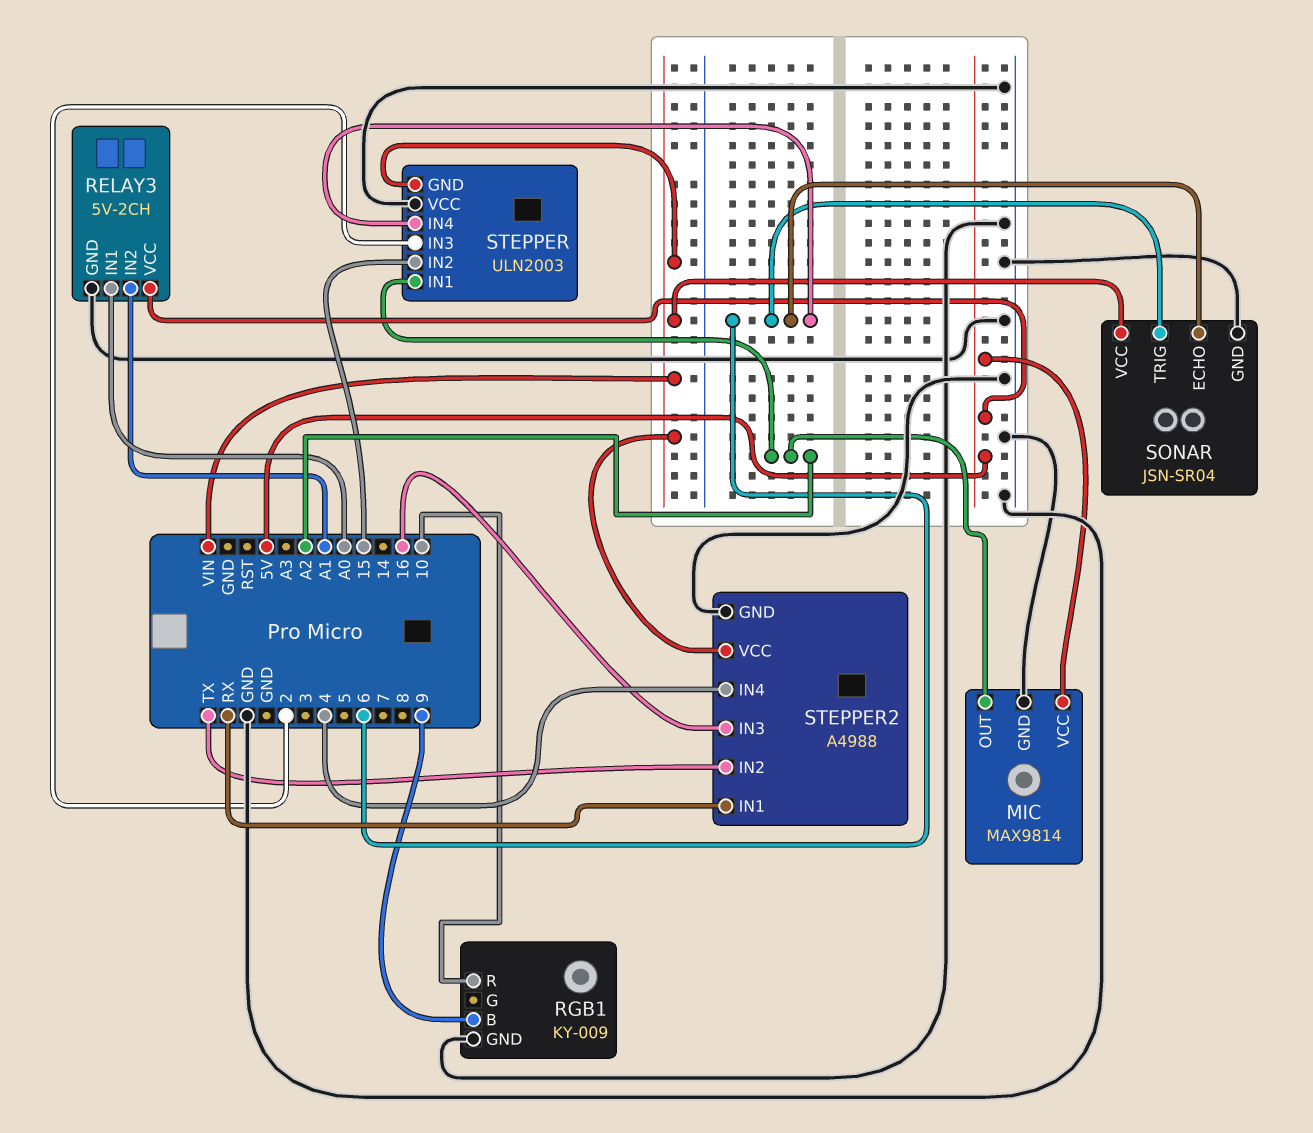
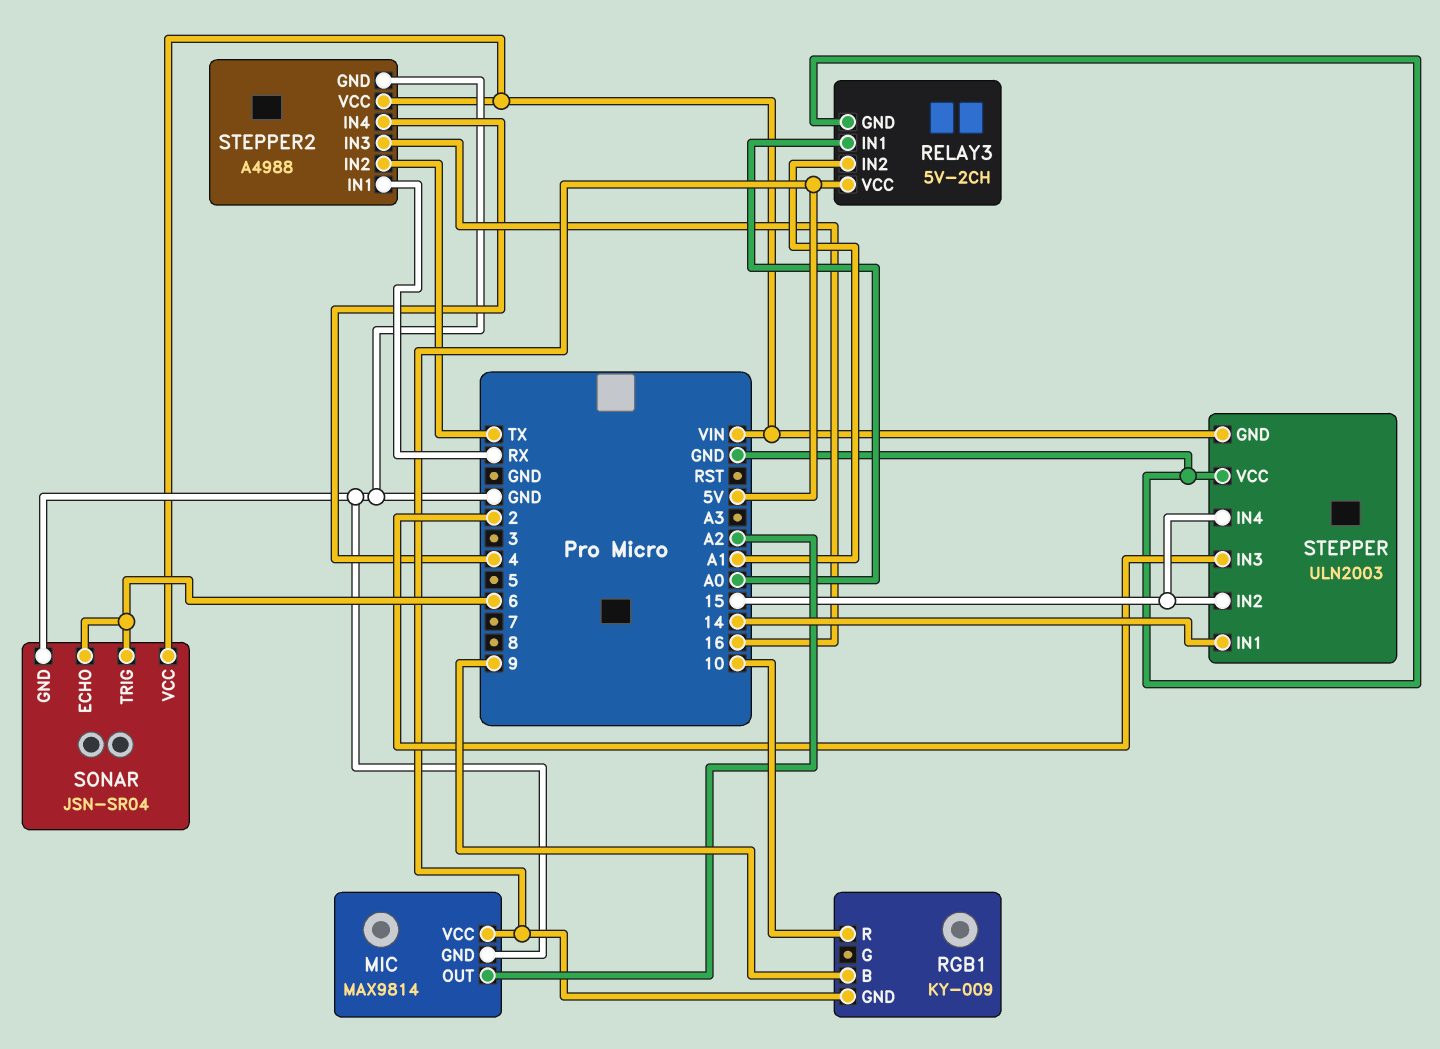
RGB1 pin GND: GND -> 5V
STEPPER pin IN1: A2 -> 14
STEPPER pin IN4: 6 -> 15

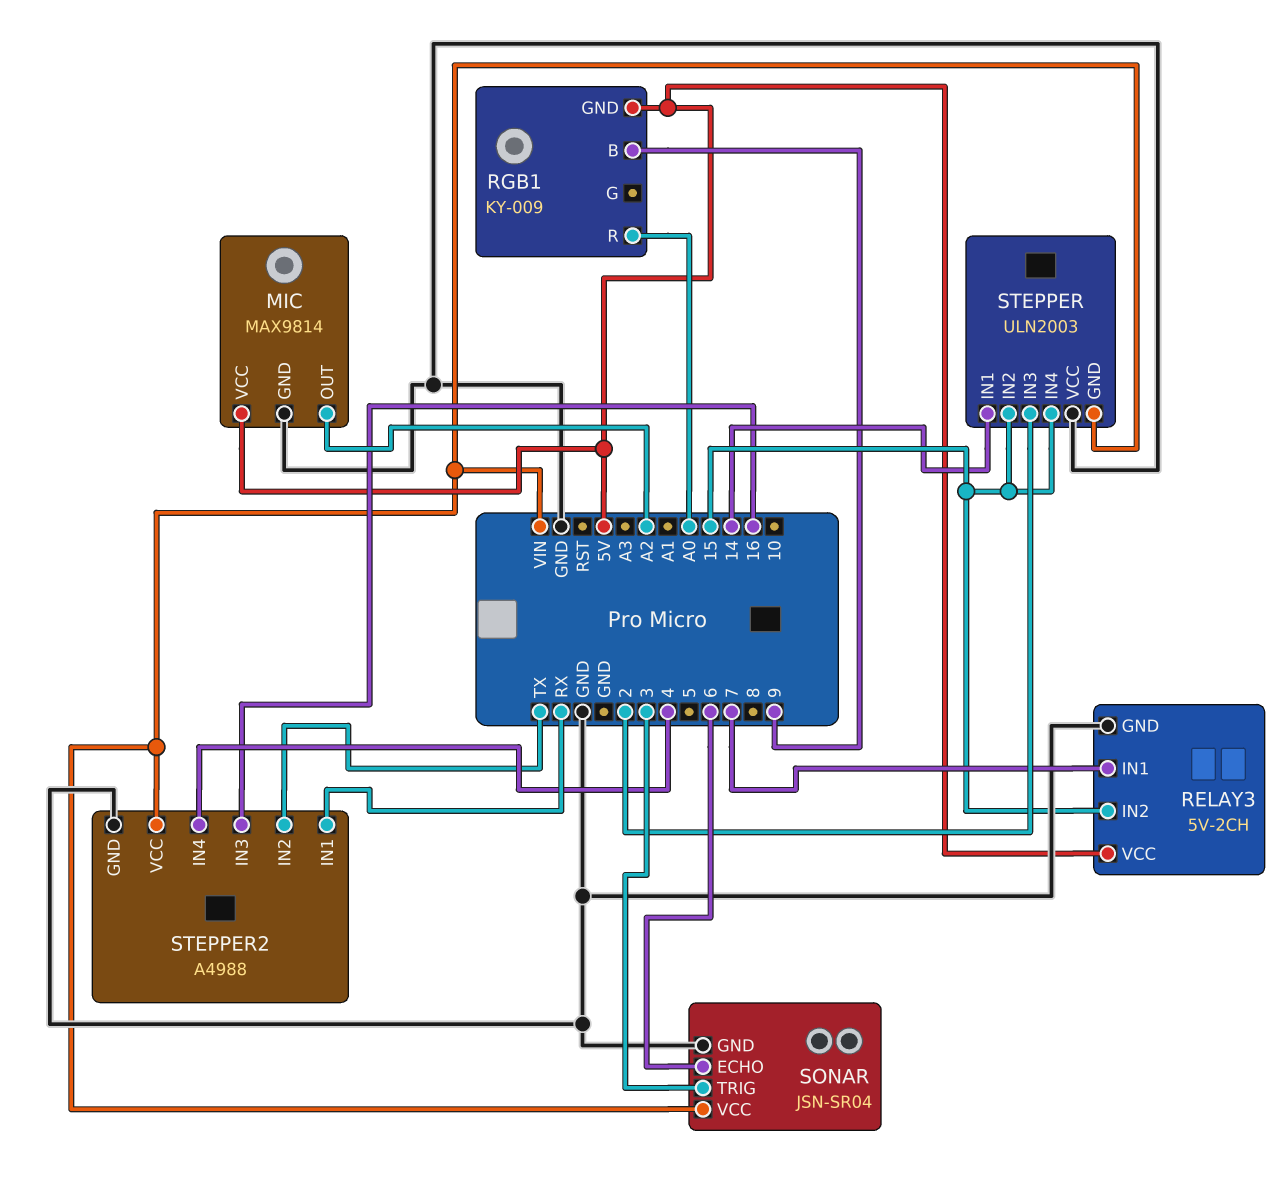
RELAY3 pin IN1: A0 -> 7
RELAY3 pin IN2: A1 -> 15
RGB1 pin R: 10 -> A0
SONAR pin TRIG: 6 -> 3

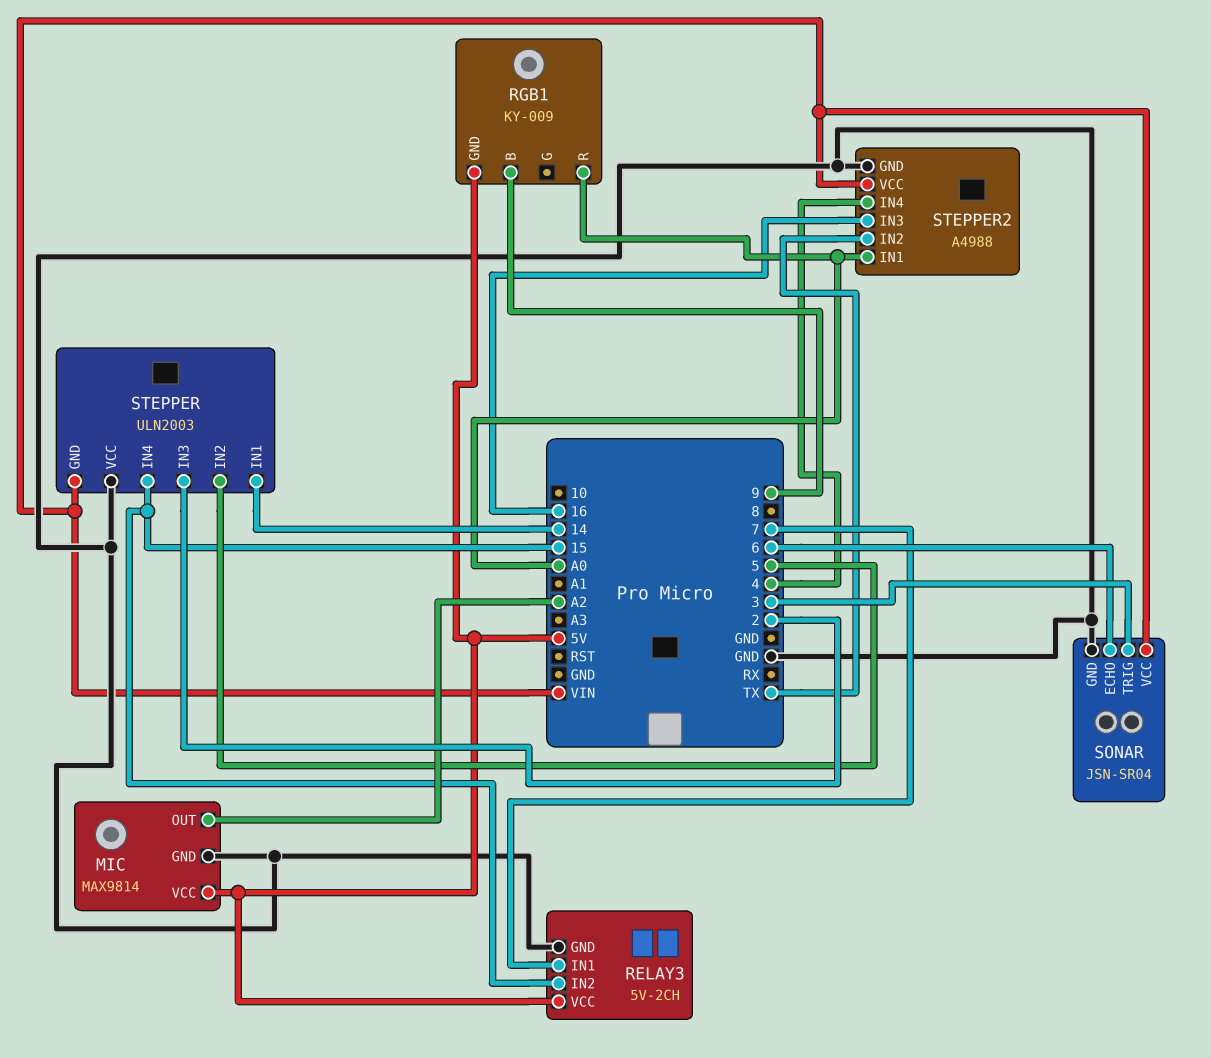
STEPPER pin IN2: 15 -> 5
STEPPER2 pin IN1: RX -> A0

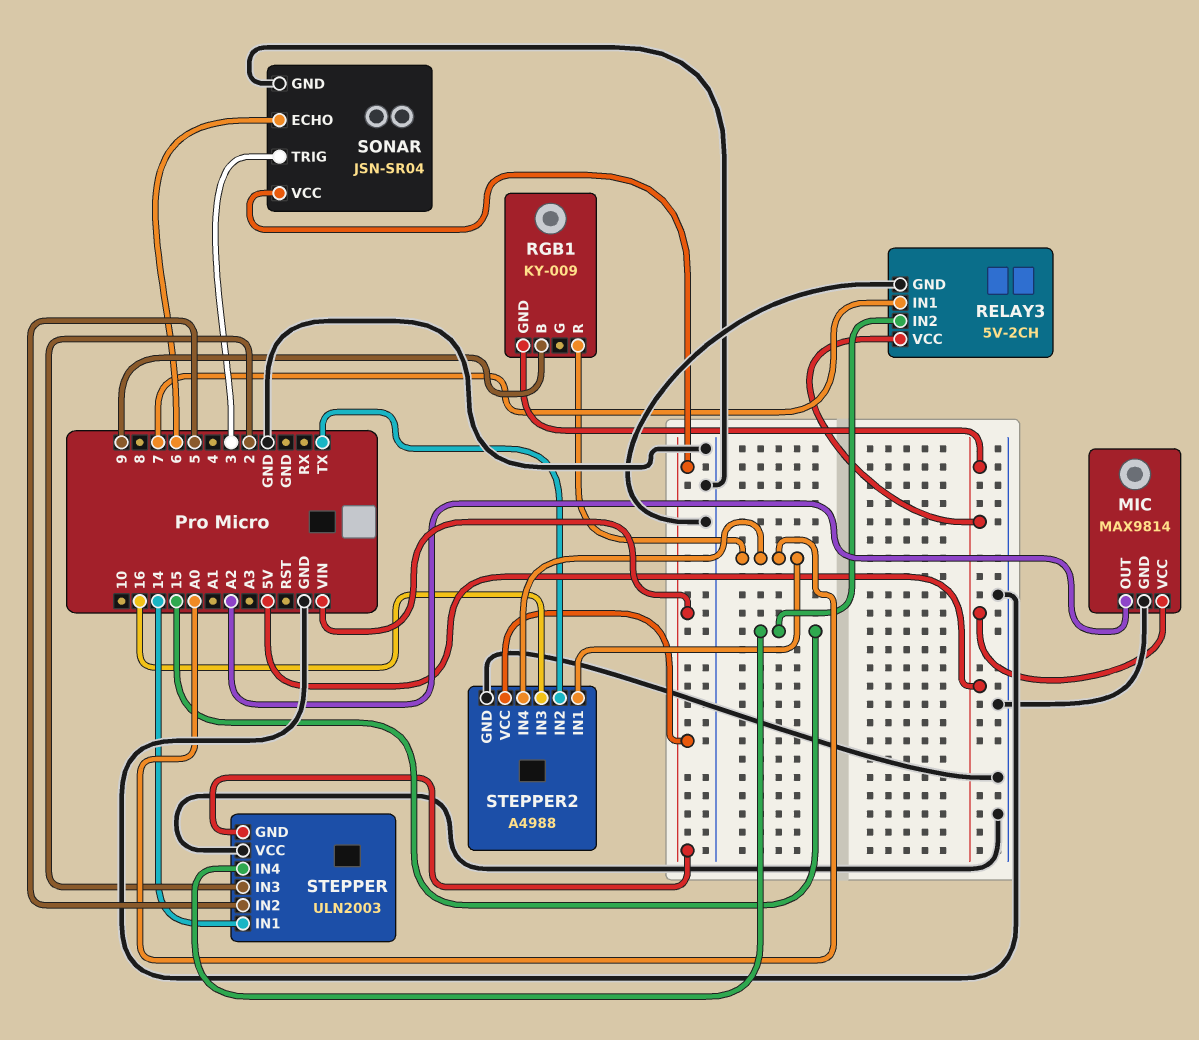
STEPPER2 pin IN4: 4 -> A0

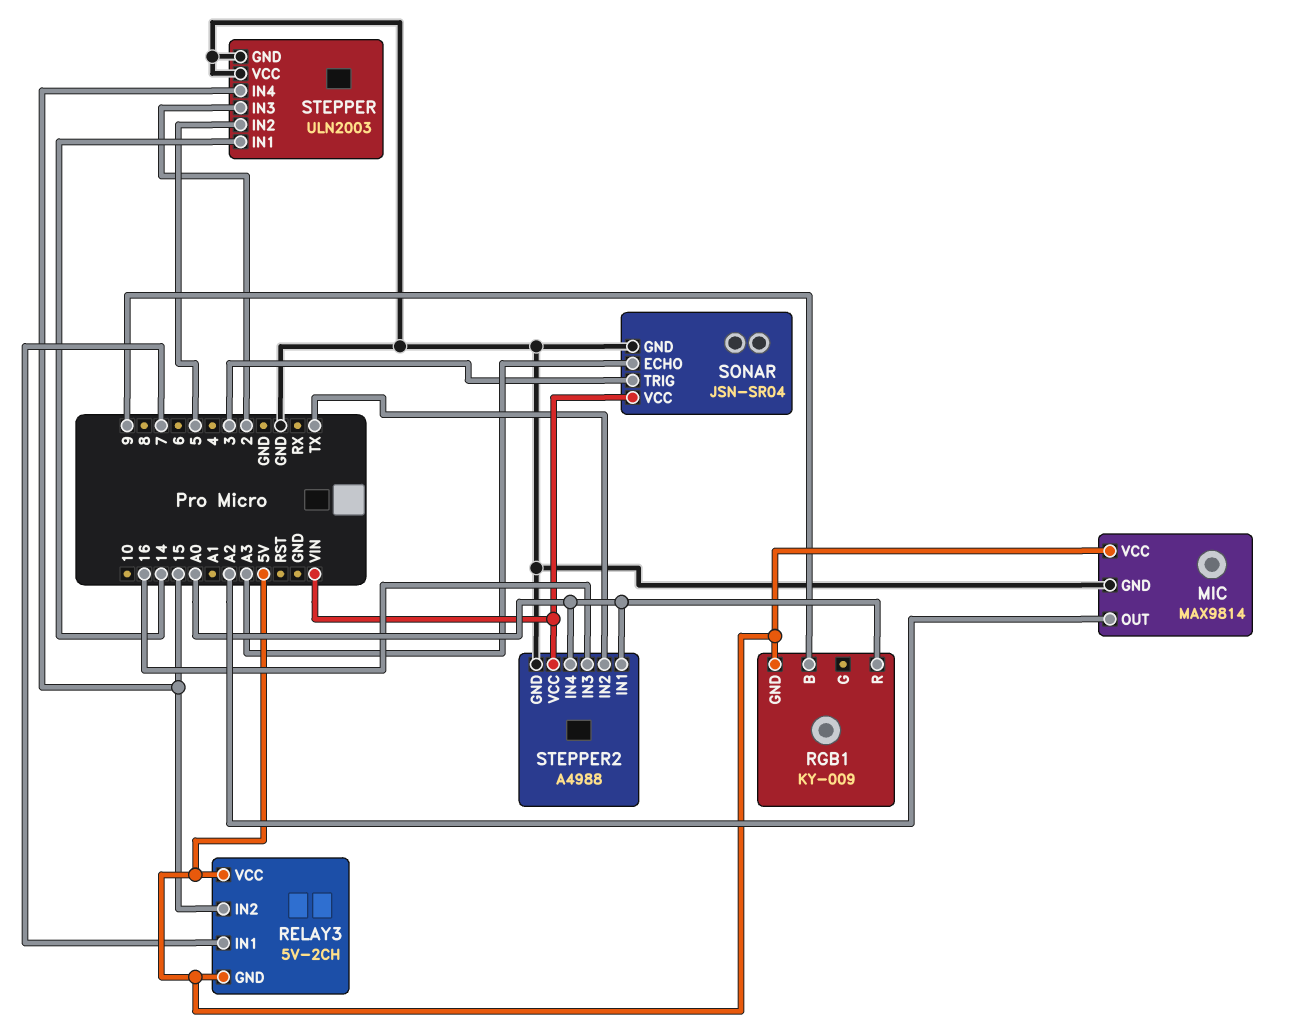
RELAY3 pin GND: GND -> 5V
SONAR pin ECHO: 6 -> A3
STEPPER pin GND: VIN -> GND

